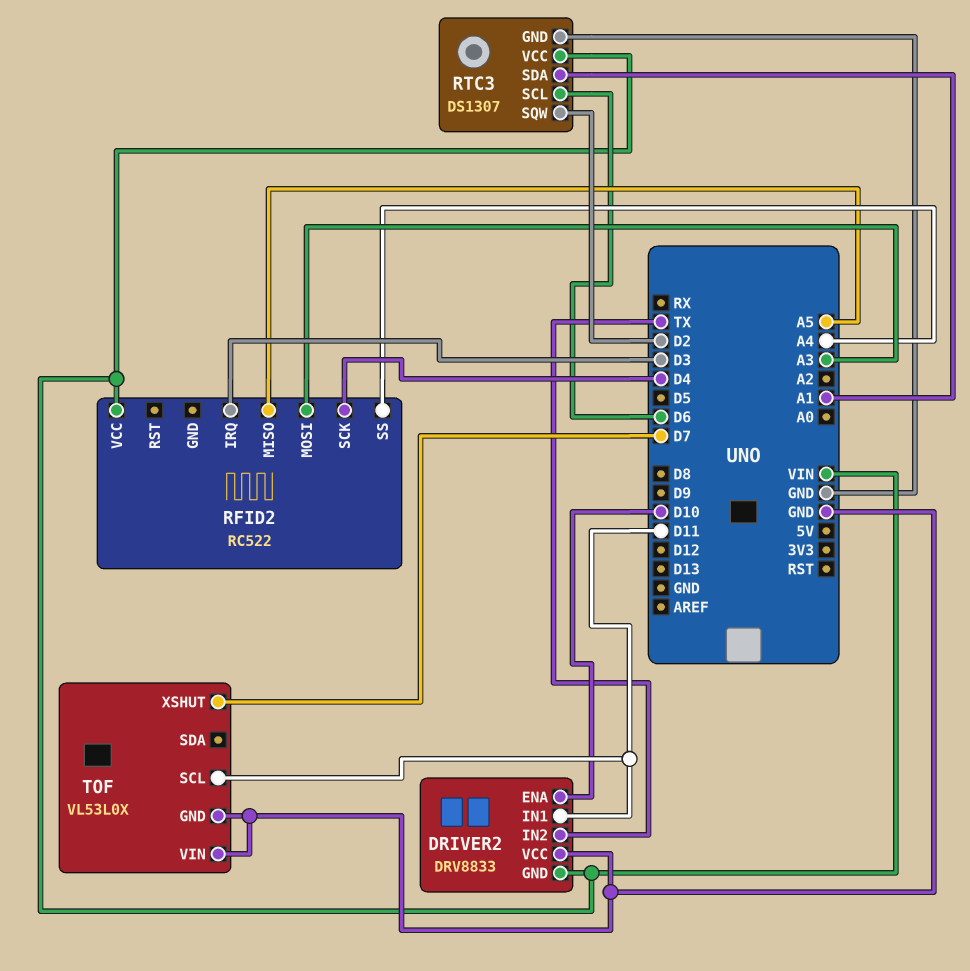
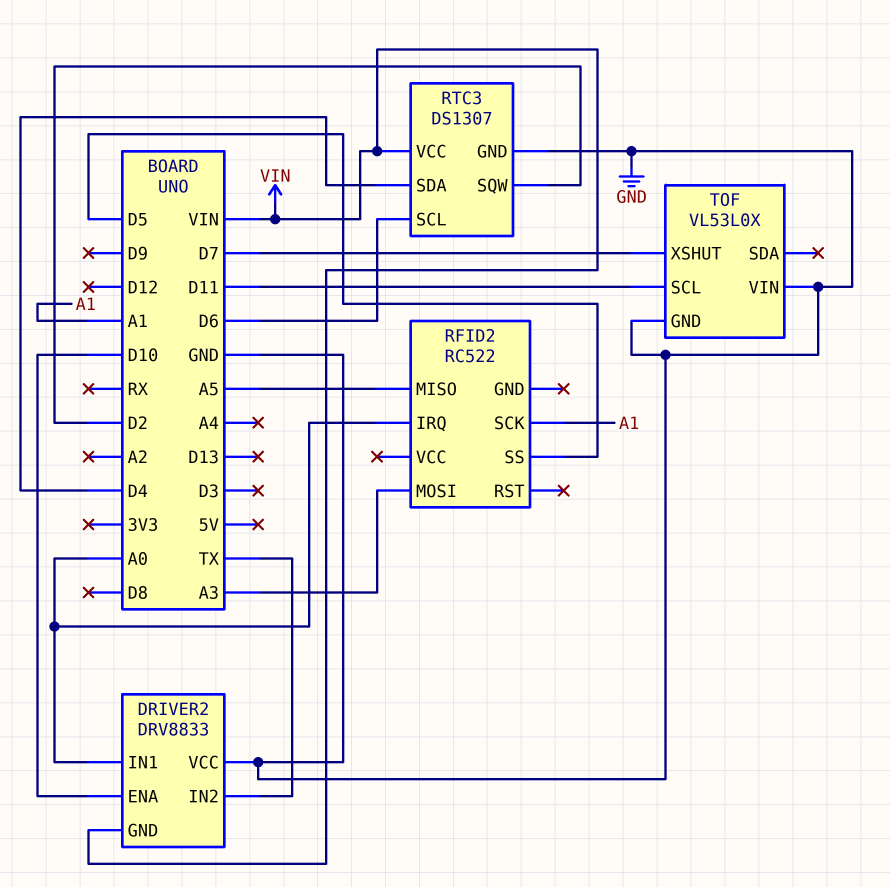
DRIVER2 pin IN1: D11 -> A0
RFID2 pin IRQ: D3 -> A0
RFID2 pin SCK: D4 -> A1
RFID2 pin SS: A4 -> D5
RFID2 pin VCC: VIN -> none
RTC3 pin SDA: A1 -> D4

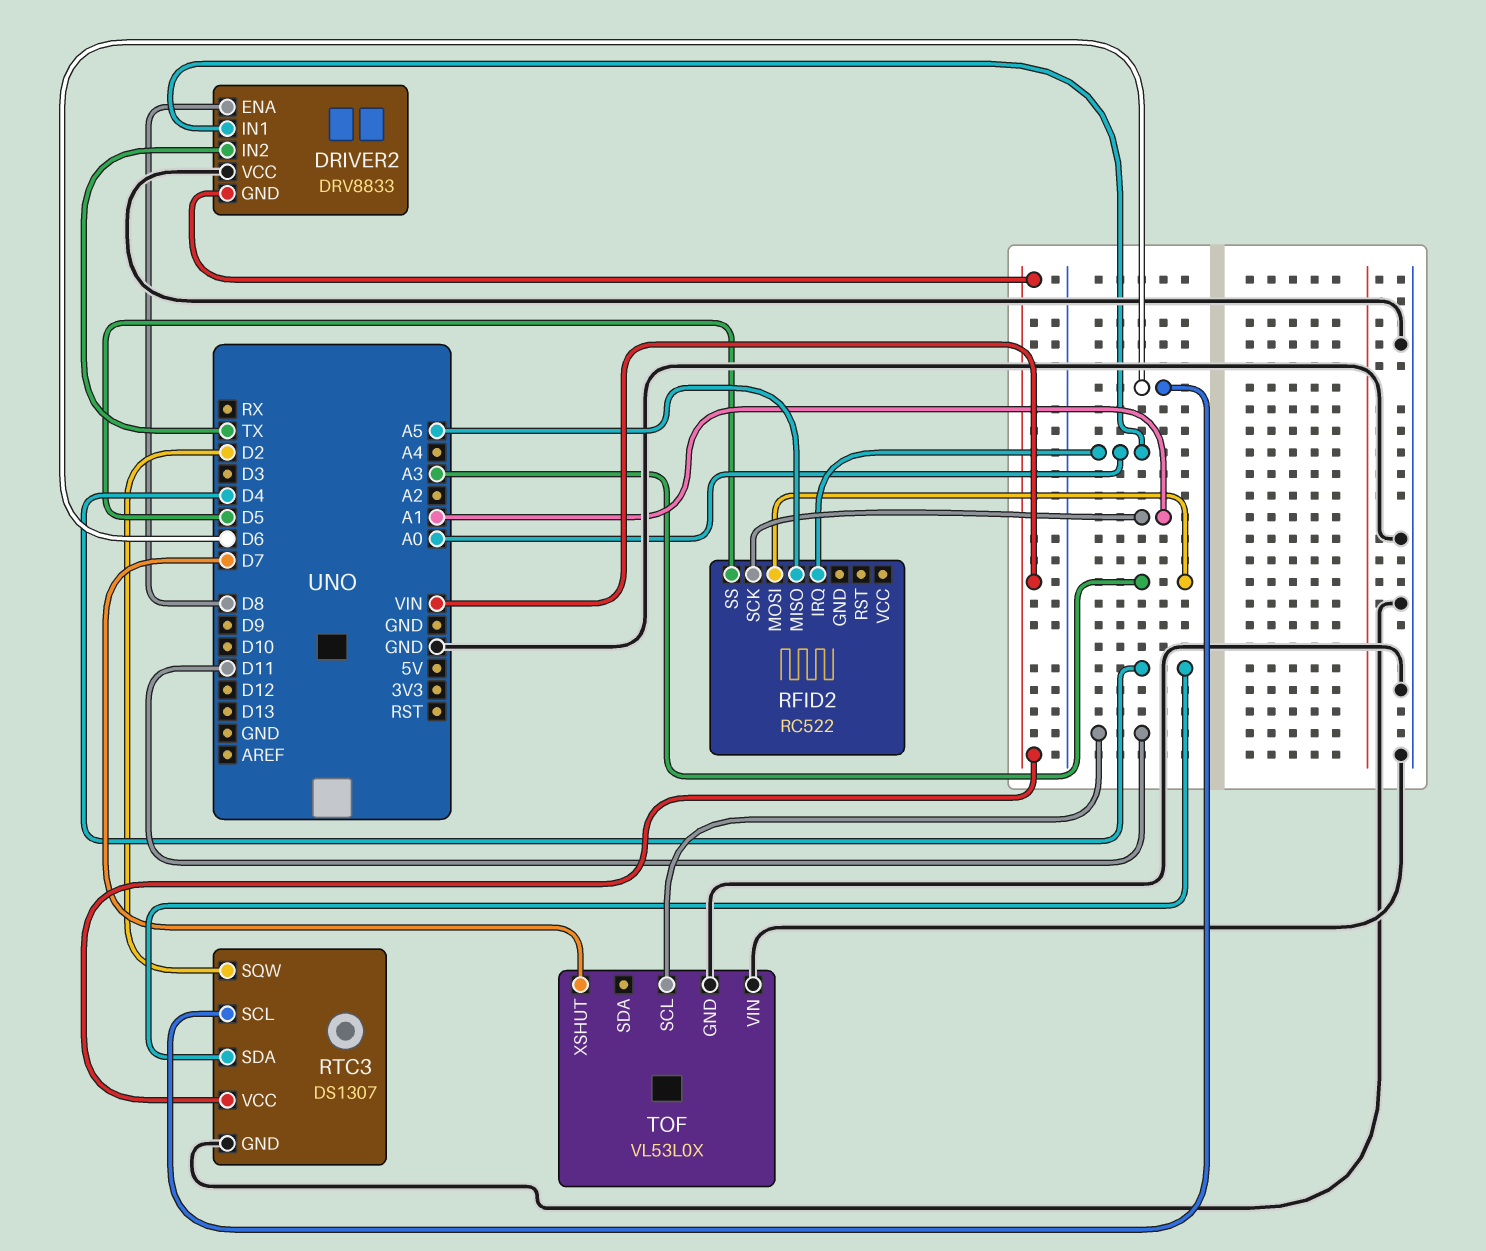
DRIVER2 pin ENA: D10 -> D8

